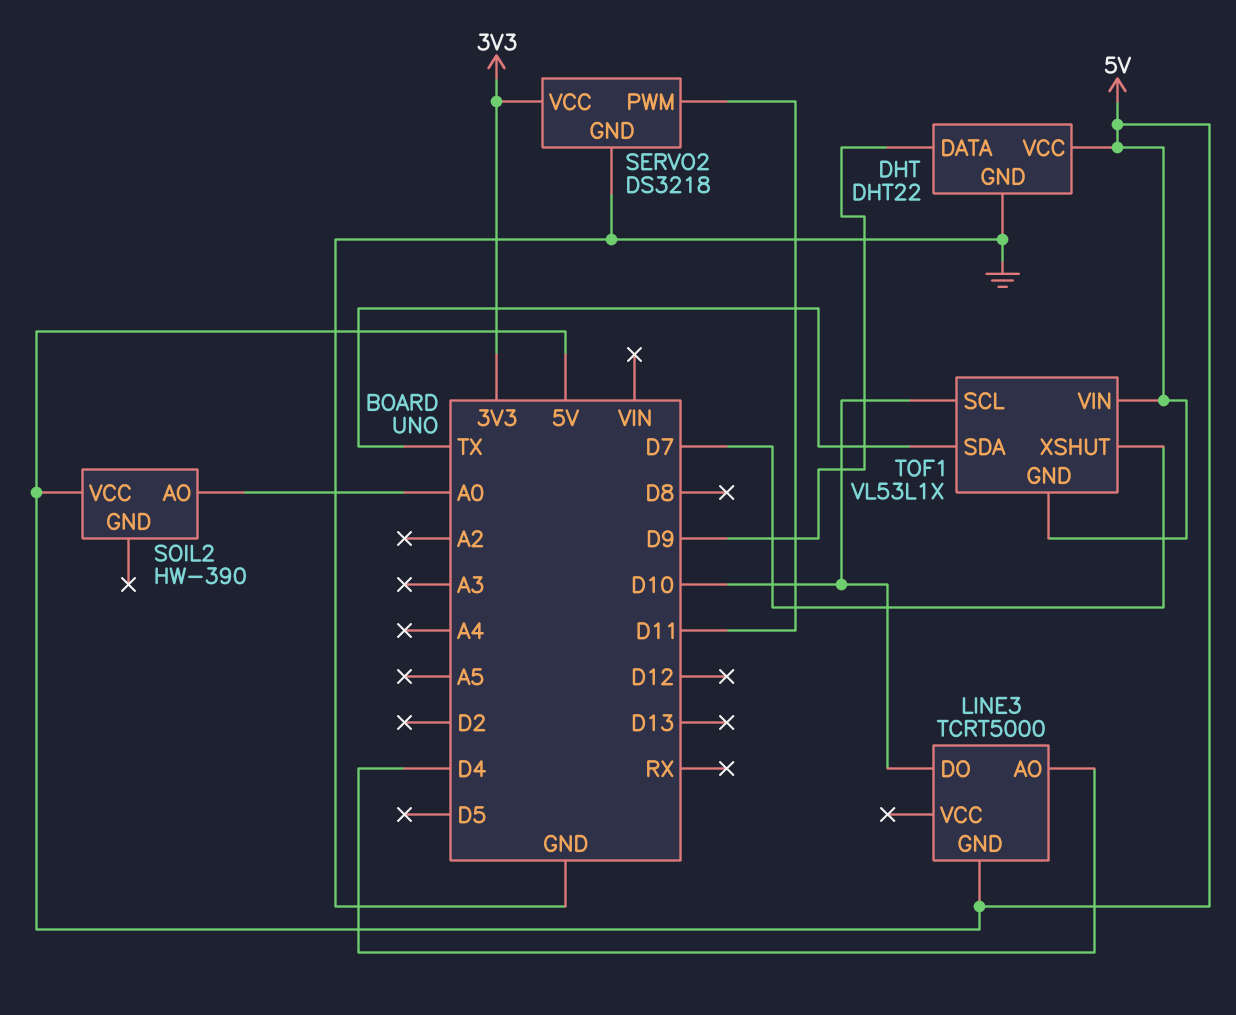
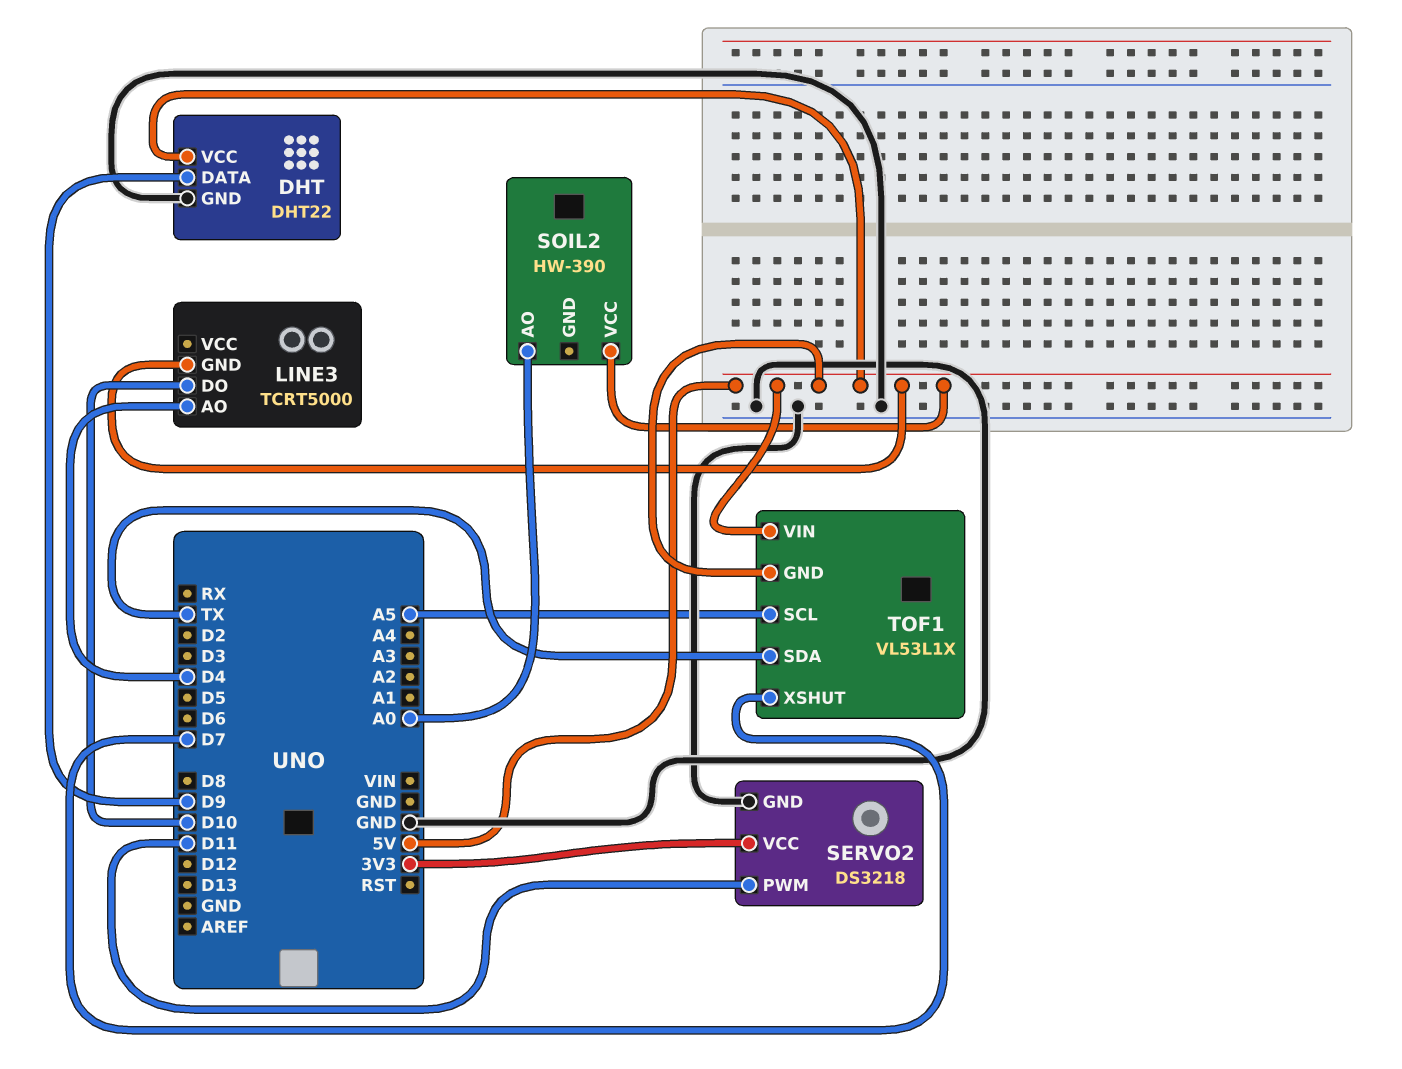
TOF1 pin SCL: D10 -> A5

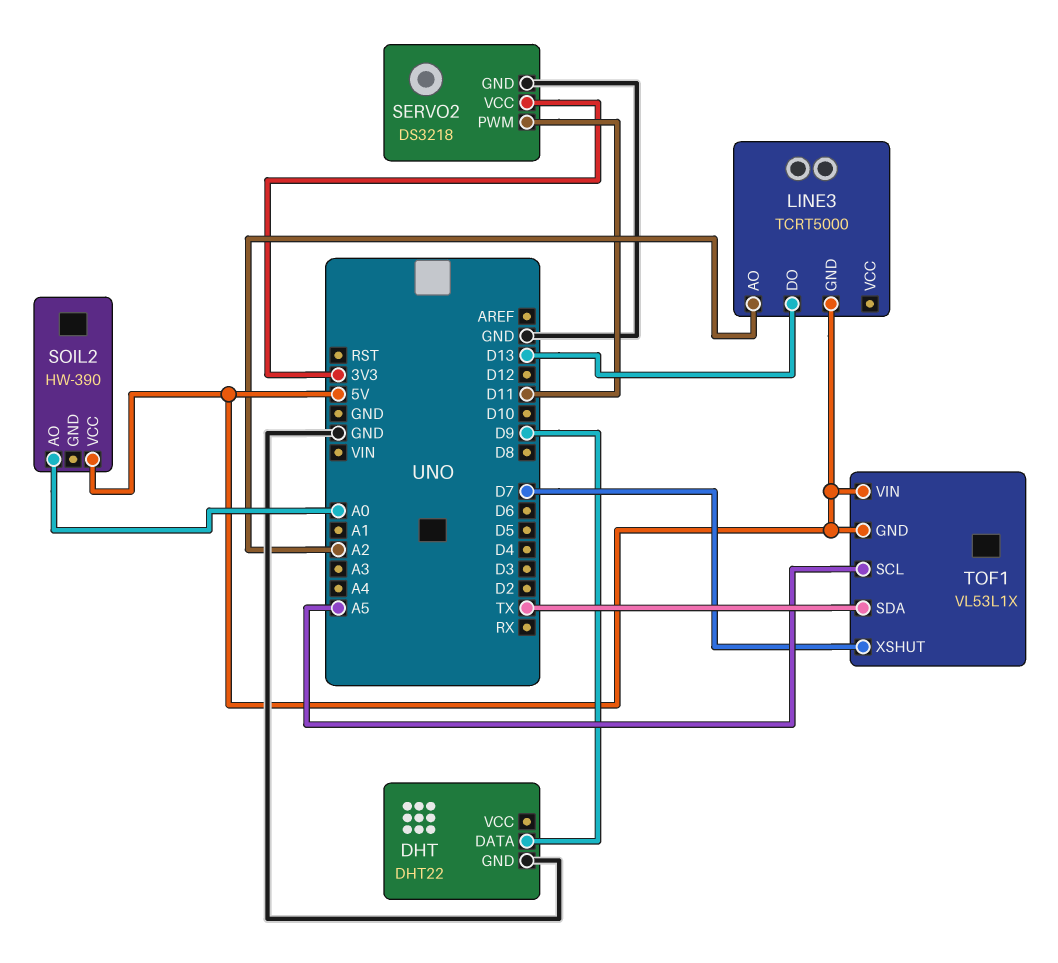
DHT pin VCC: 5V -> none
LINE3 pin AO: D4 -> A2
LINE3 pin DO: D10 -> D13

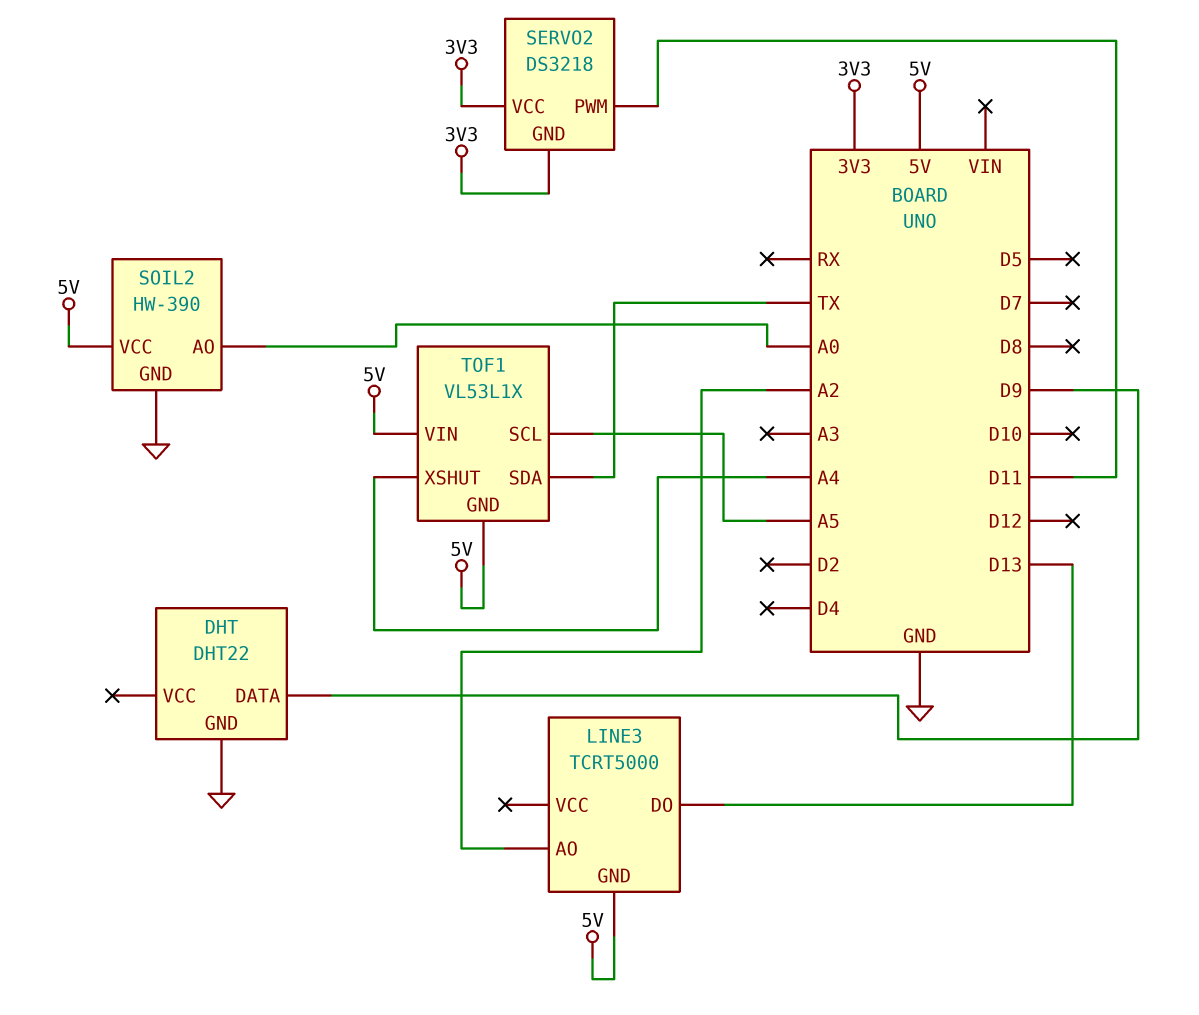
SERVO2 pin GND: GND -> 3V3
SOIL2 pin GND: none -> GND
TOF1 pin XSHUT: D7 -> A4

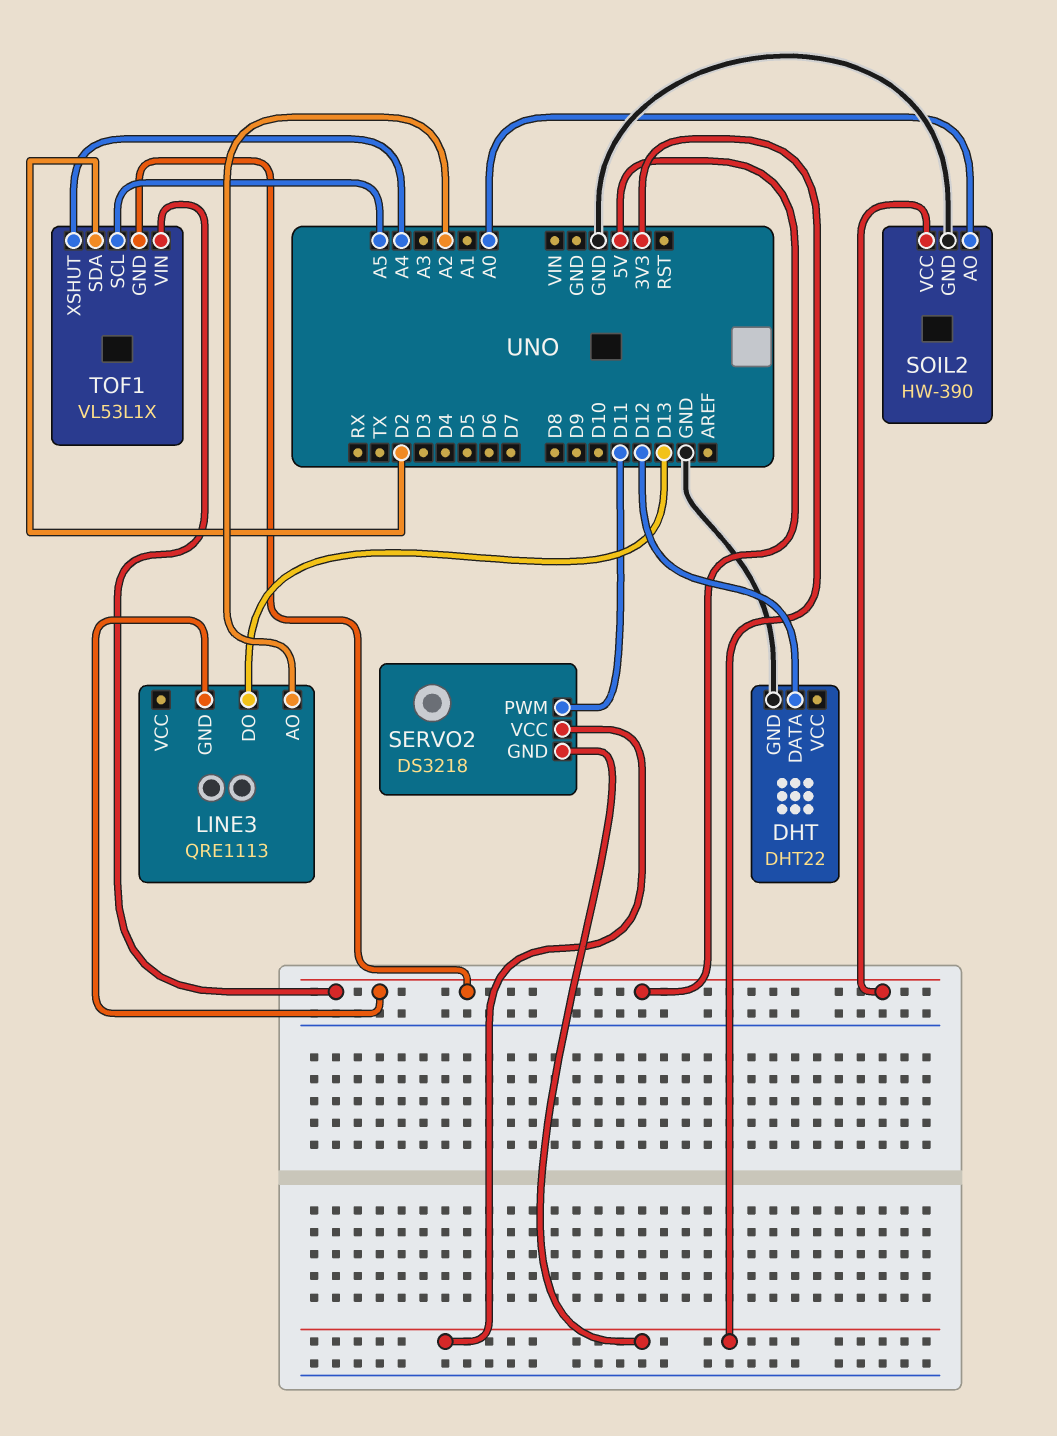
DHT pin DATA: D9 -> D12
LINE3: TCRT5000 -> QRE1113
TOF1 pin SDA: TX -> D2

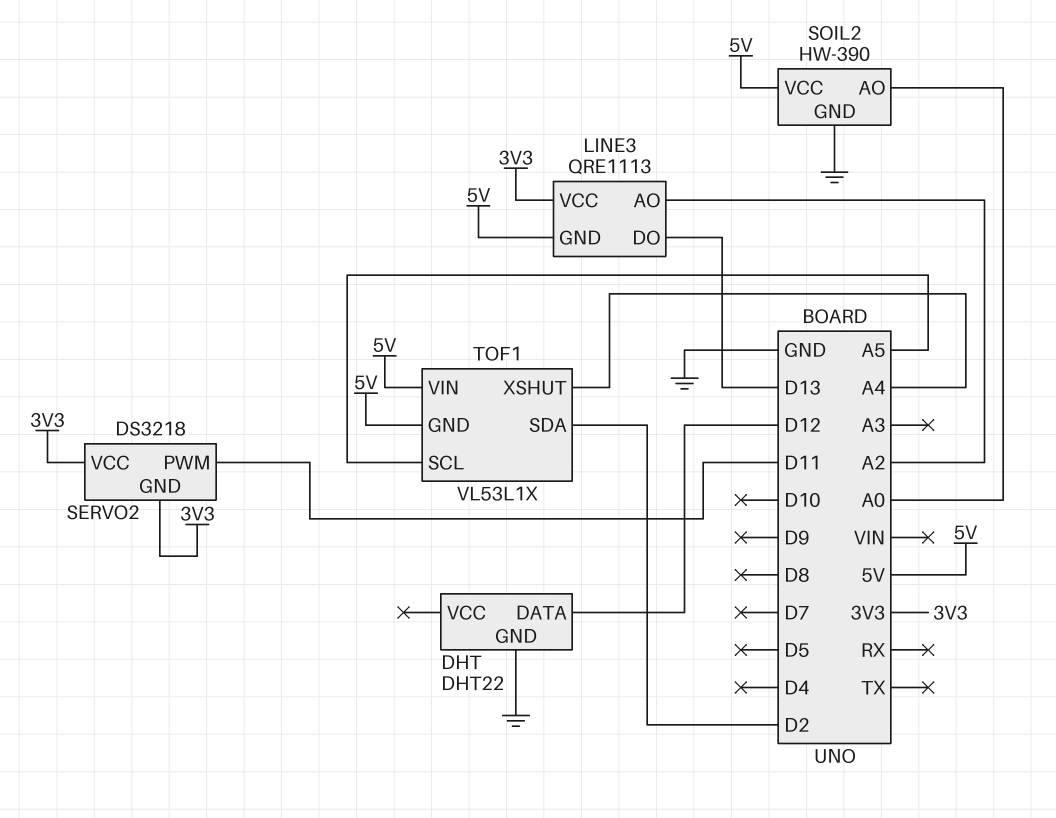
LINE3 pin VCC: none -> 3V3

